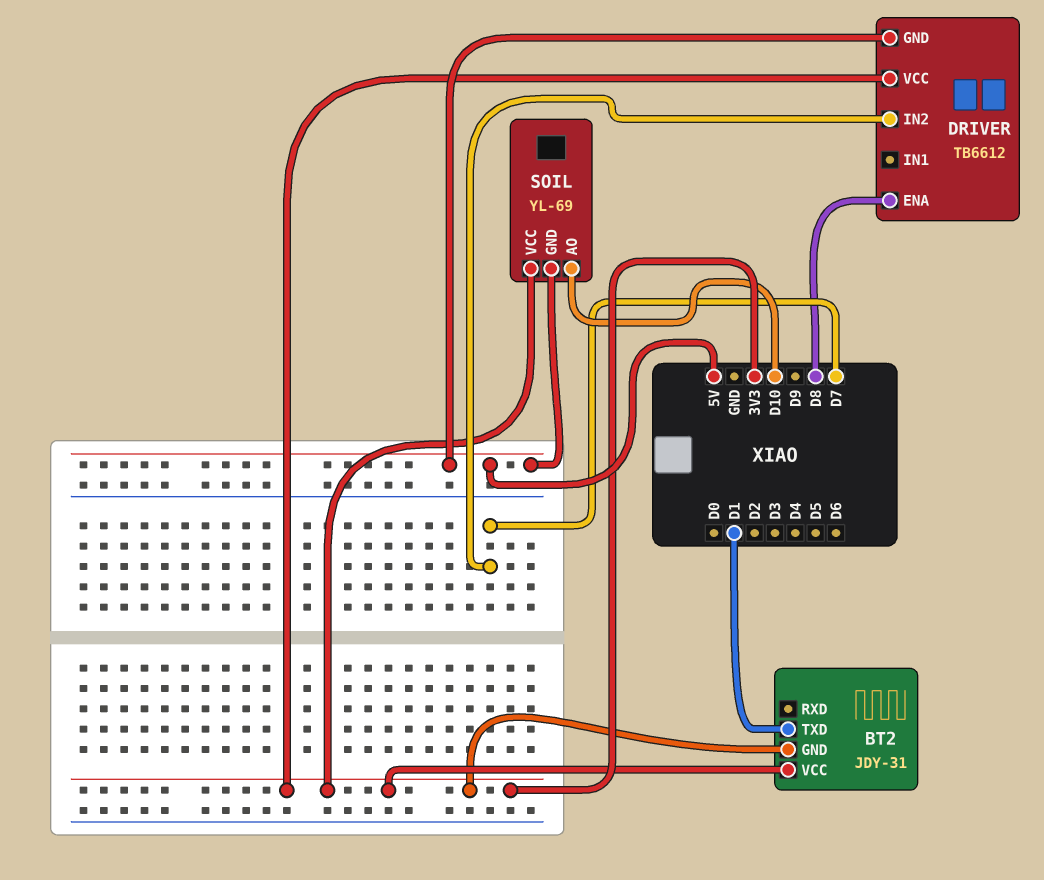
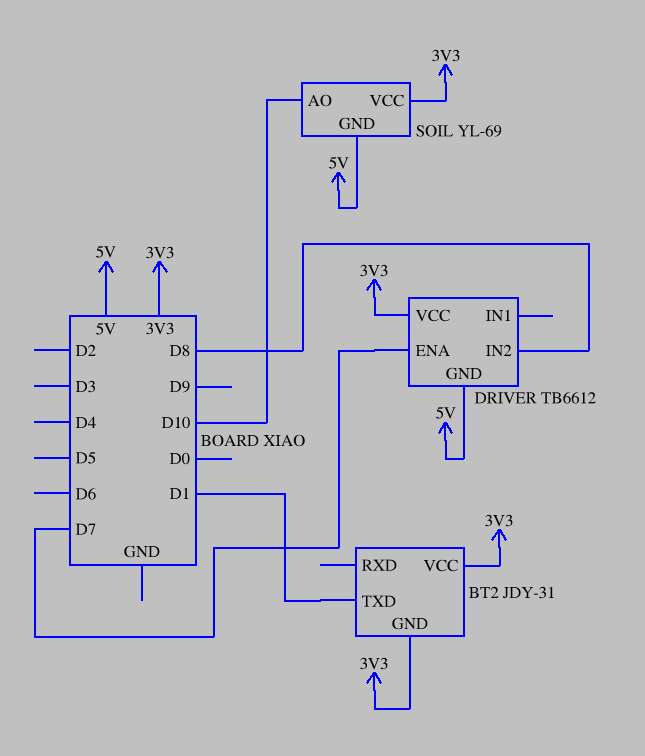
DRIVER pin ENA: D8 -> D7
DRIVER pin IN2: D7 -> D8

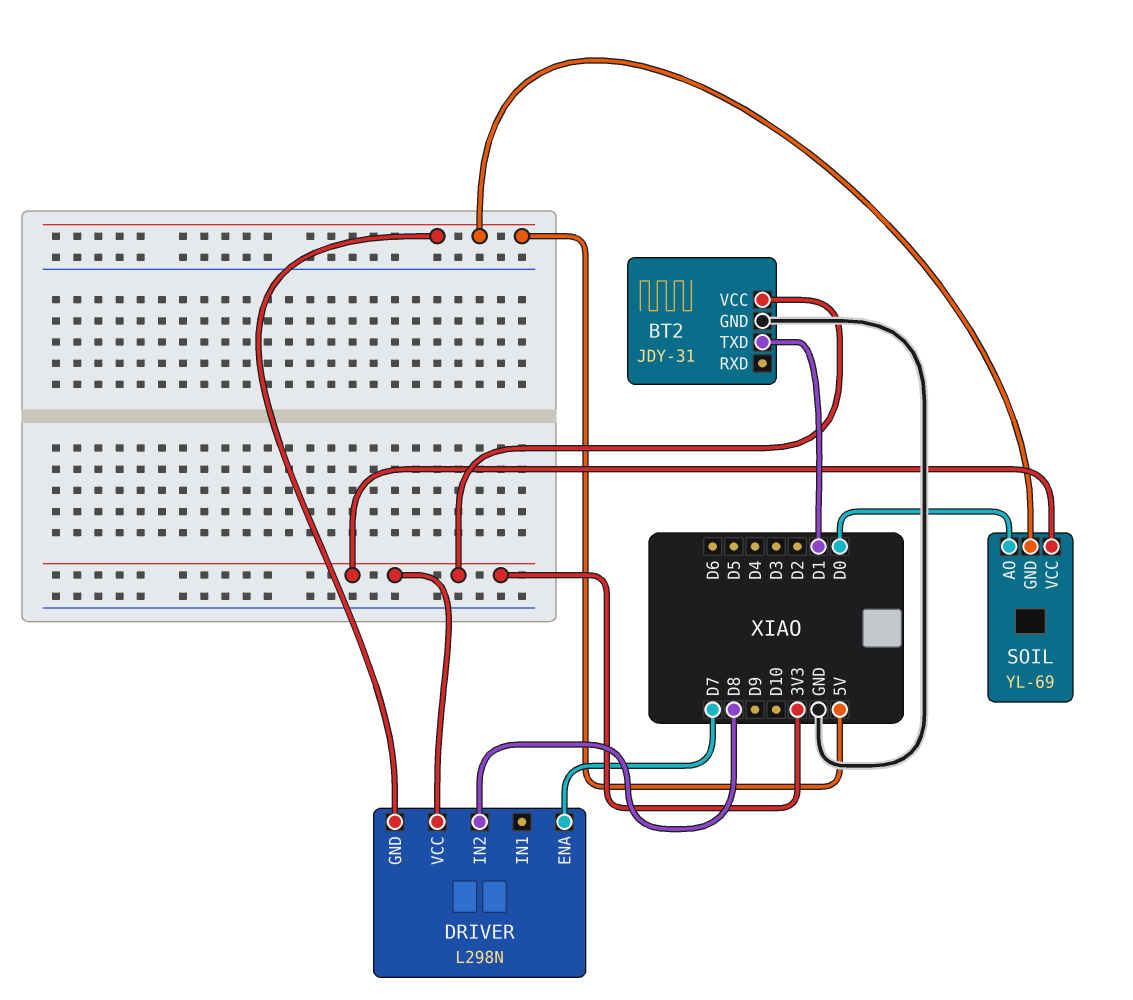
BT2 pin GND: 3V3 -> GND
DRIVER: TB6612 -> L298N
SOIL pin AO: D10 -> D0

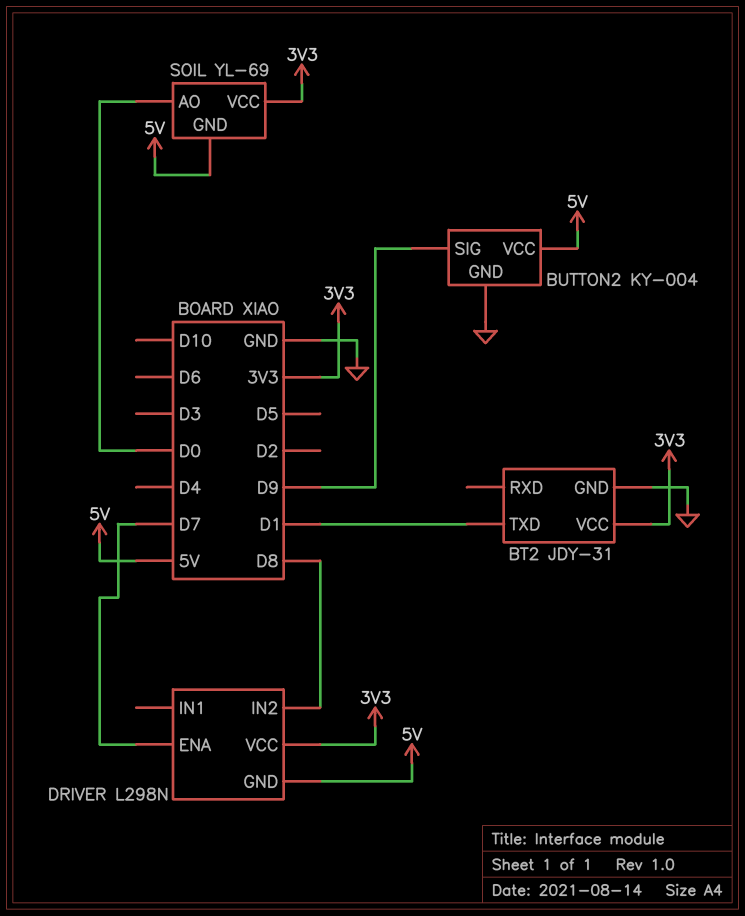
BUTTON2: none -> KY-004
BUTTON2 pin GND: none -> GND
BUTTON2 pin SIG: none -> D9
BUTTON2 pin VCC: none -> 5V

